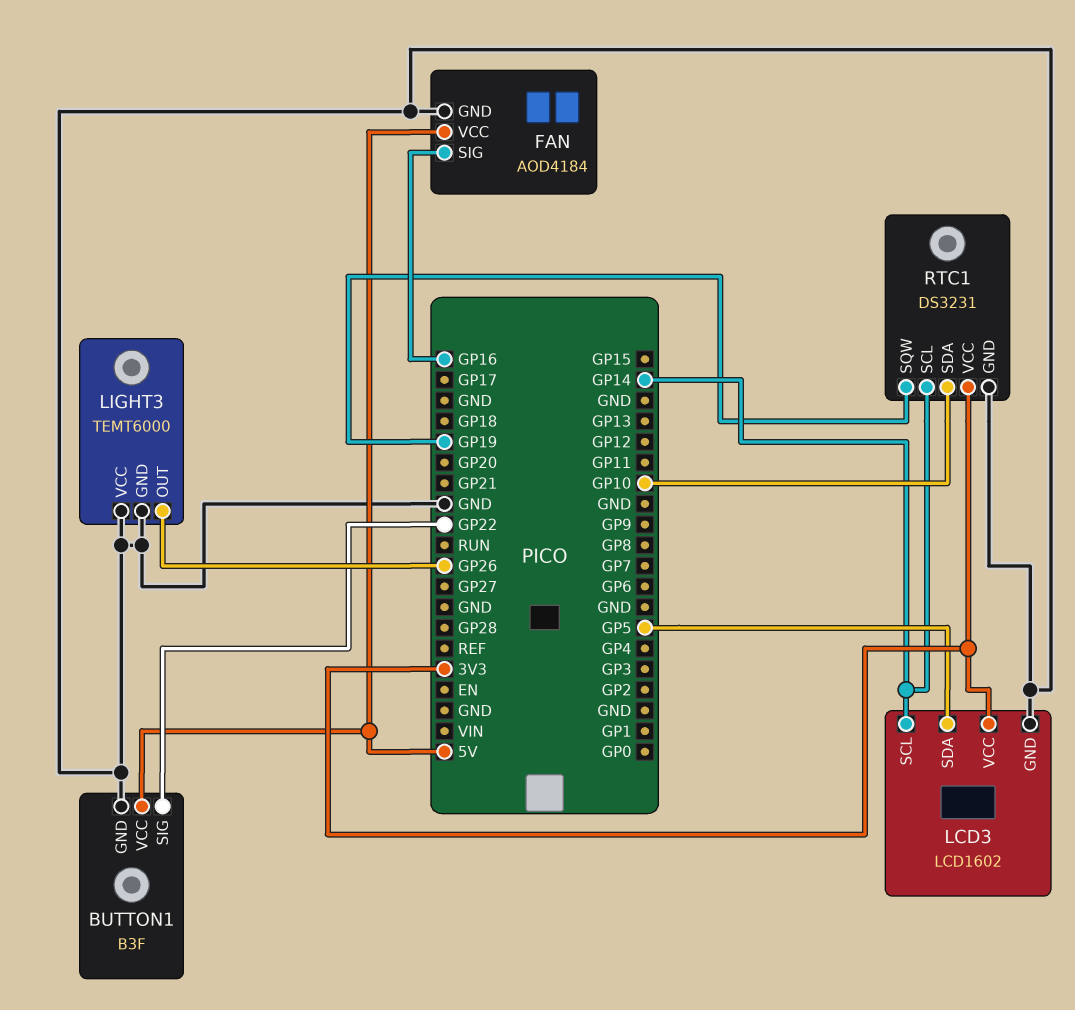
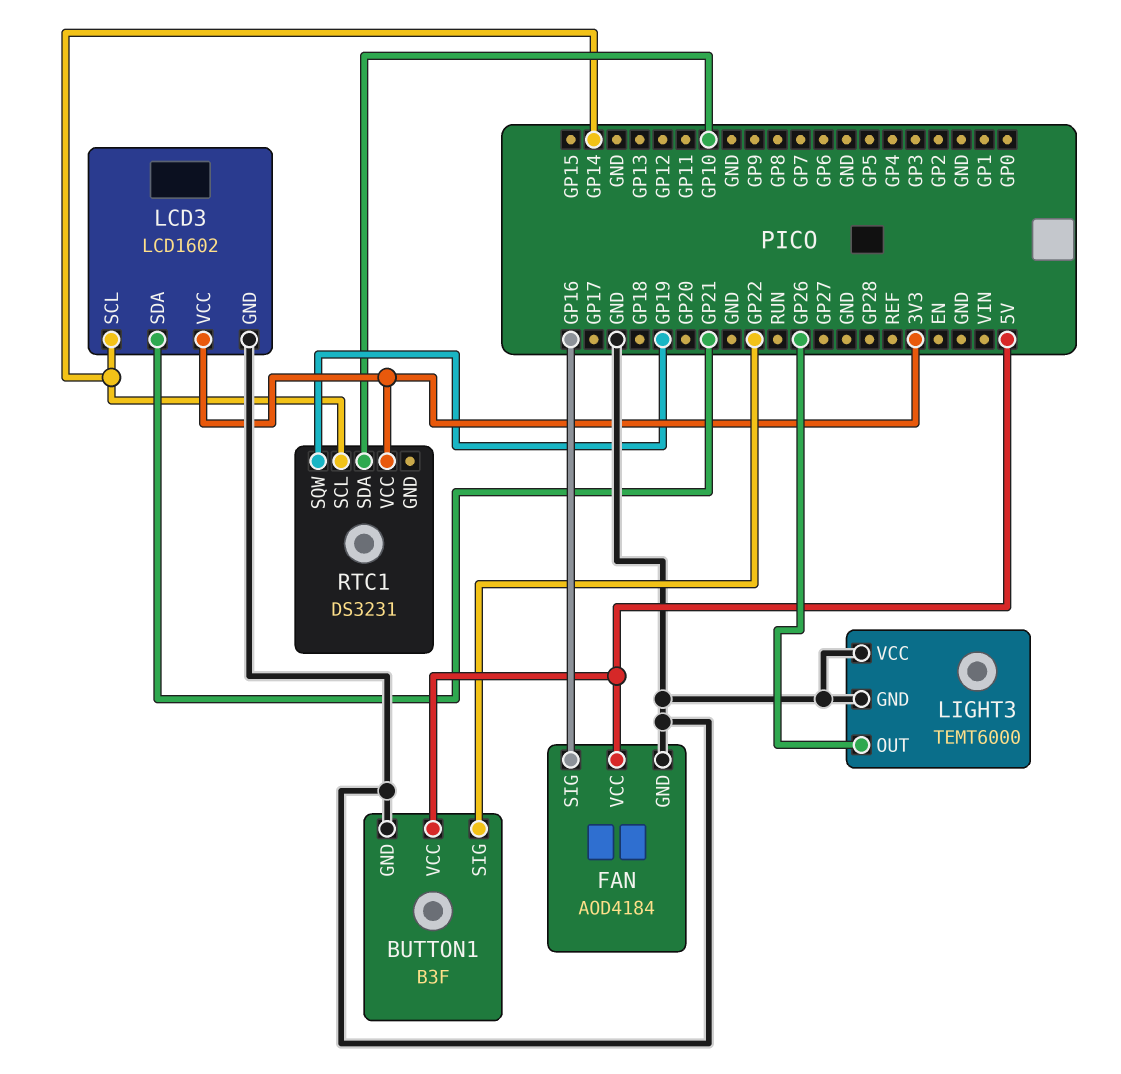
LCD3 pin SDA: GP5 -> GP21
RTC1 pin GND: GND -> none

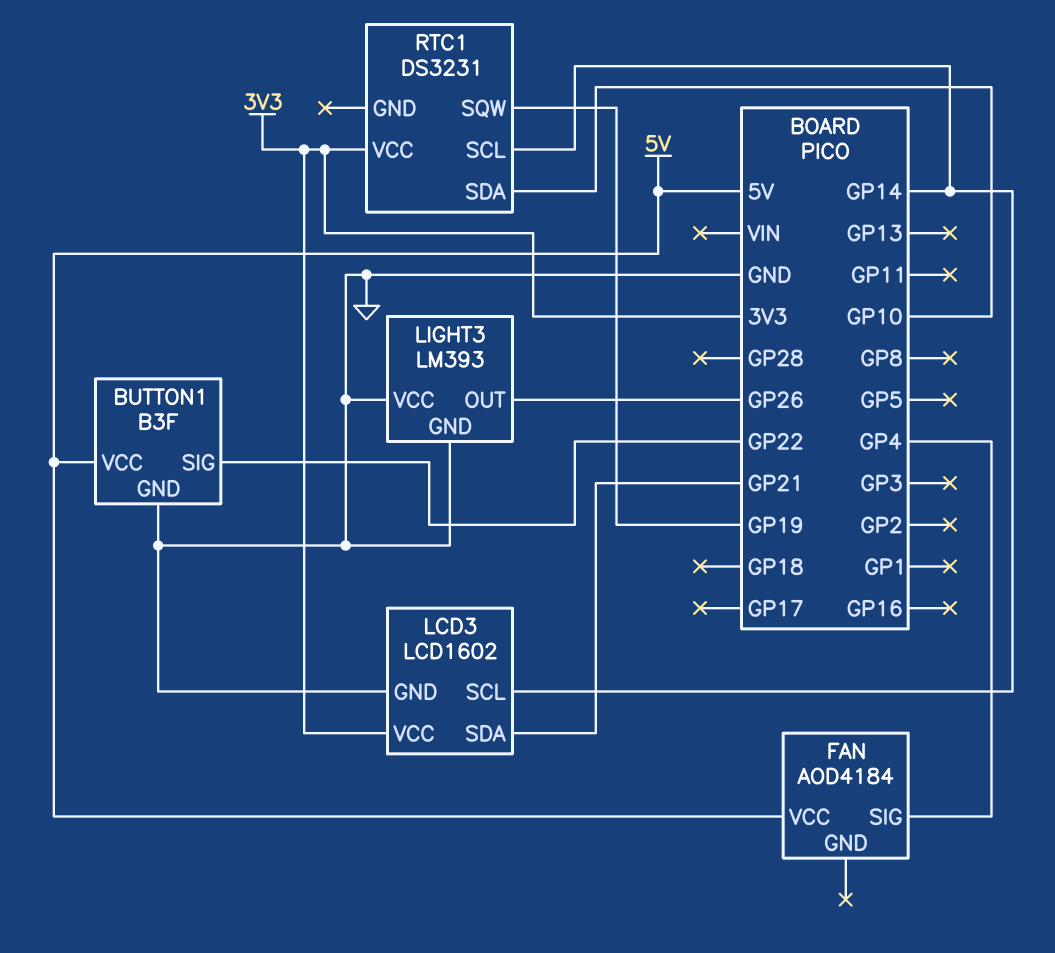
FAN pin GND: GND -> none
FAN pin SIG: GP16 -> GP4
LIGHT3: TEMT6000 -> LM393

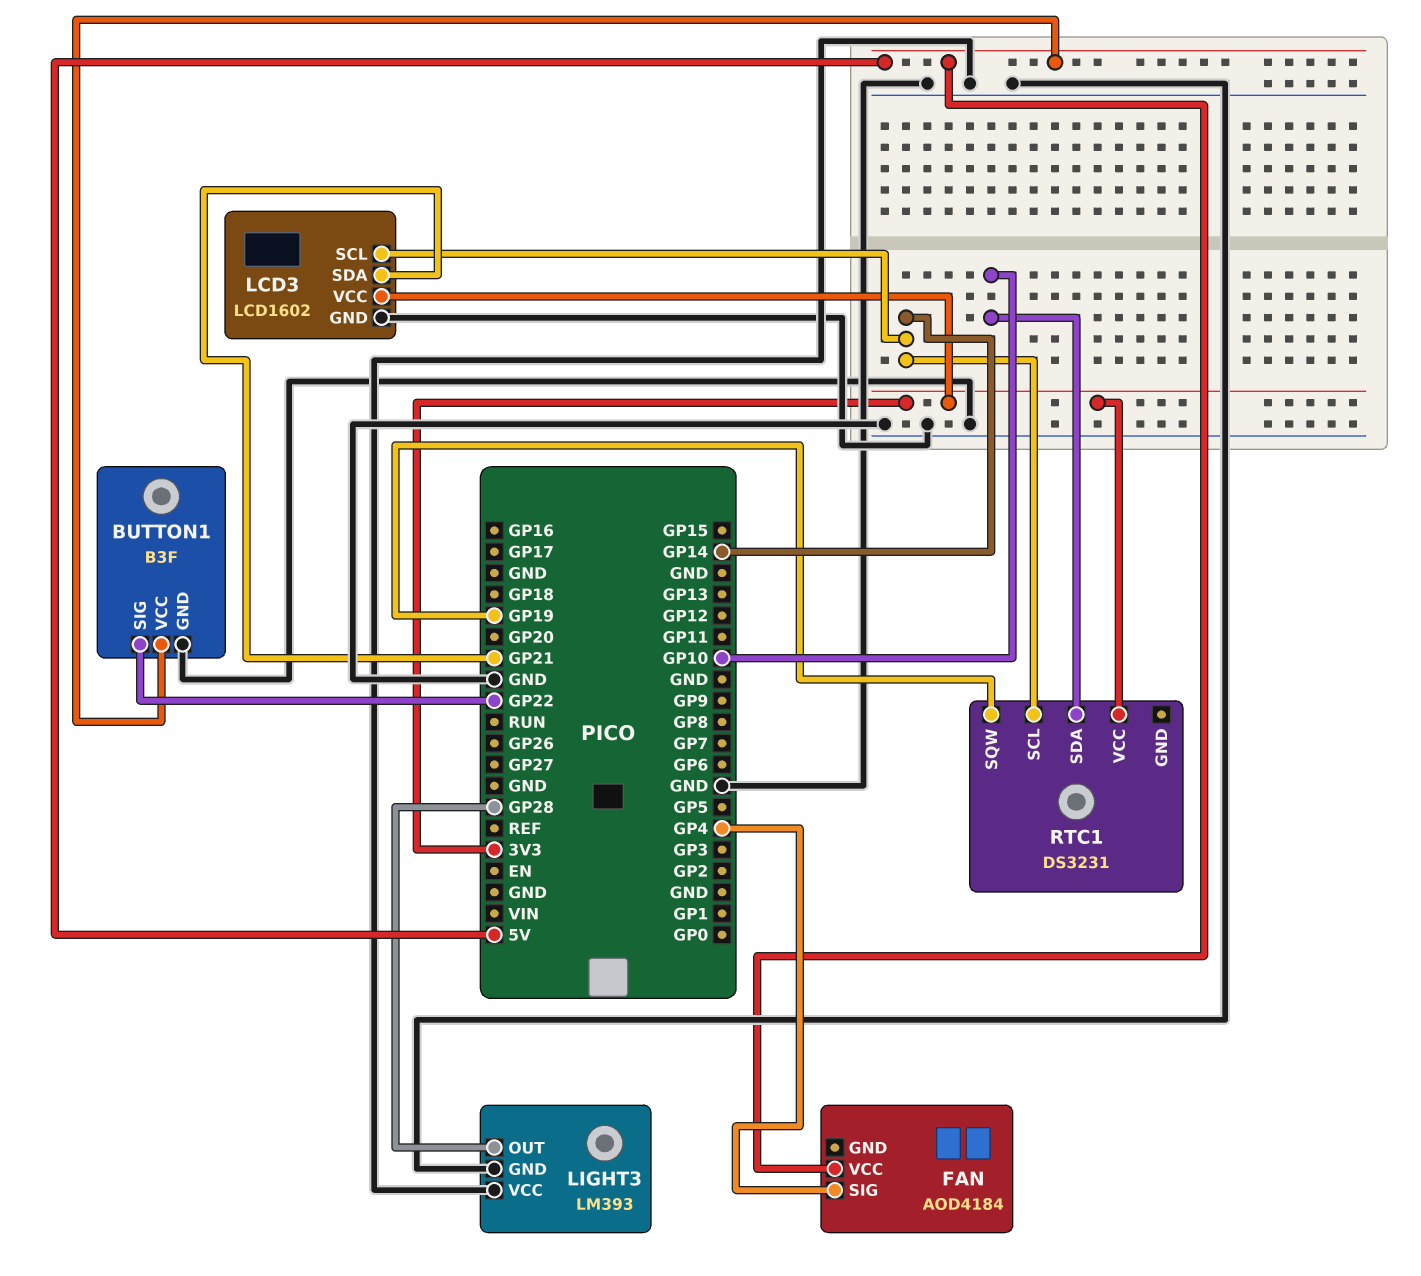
LIGHT3 pin OUT: GP26 -> GP28

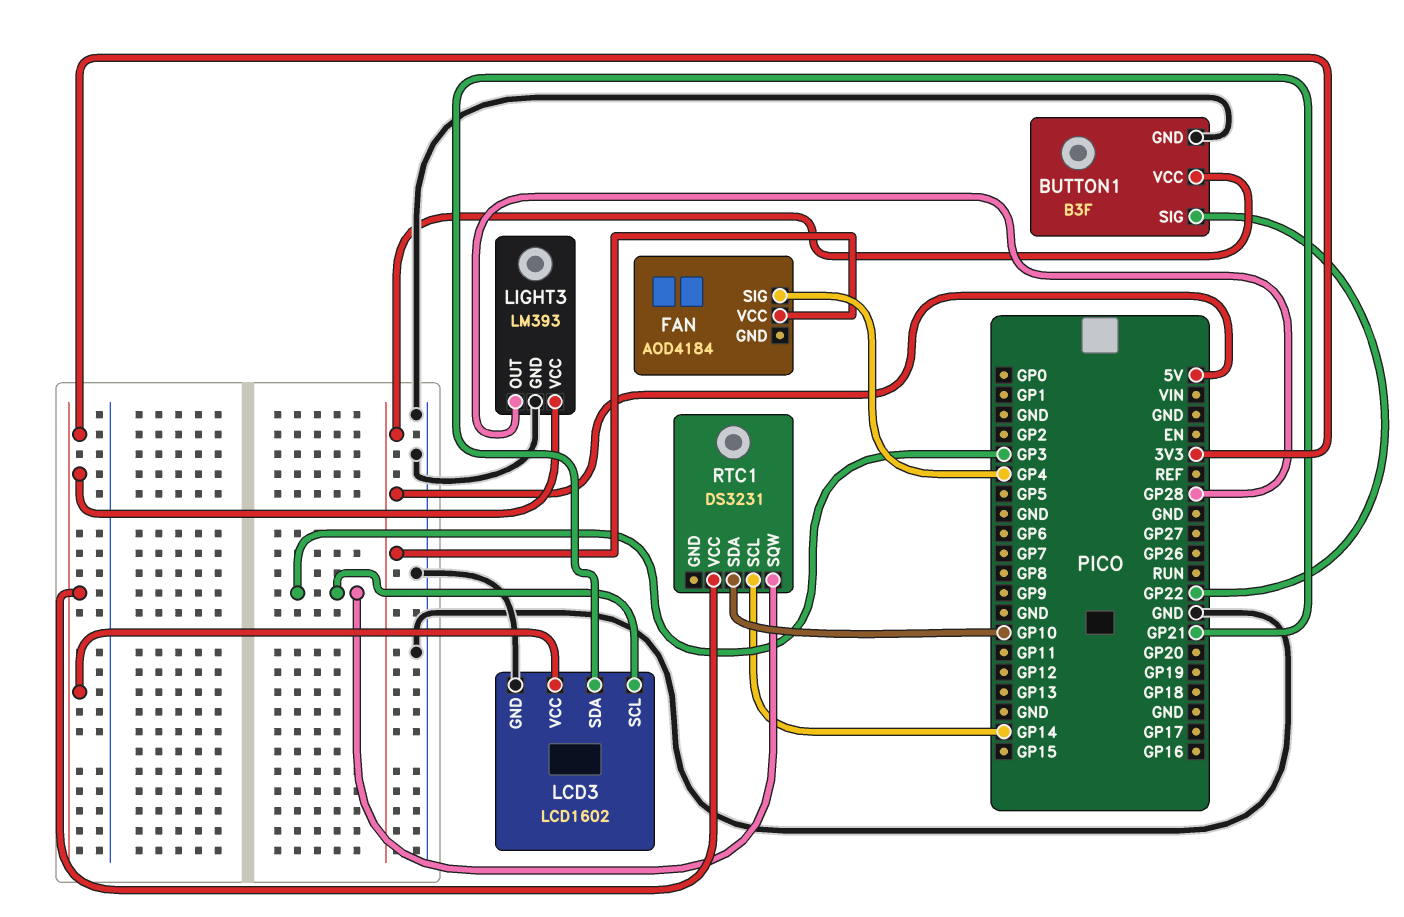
LCD3 pin SCL: GP14 -> GP3
LIGHT3 pin VCC: GND -> 3V3
RTC1 pin SQW: GP19 -> GP3

